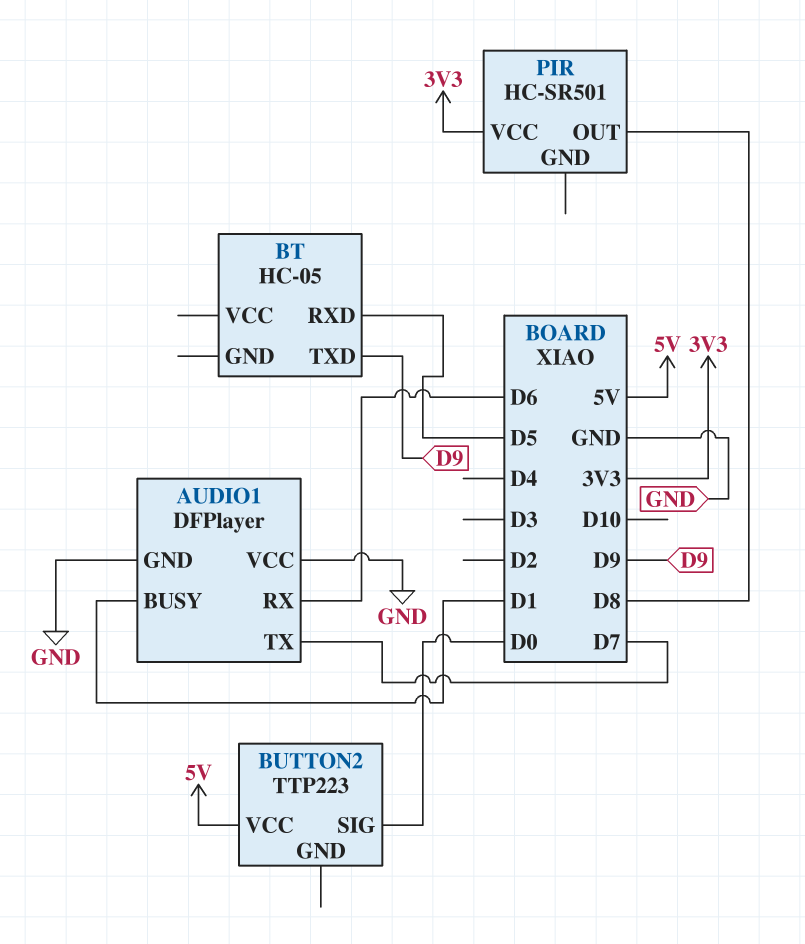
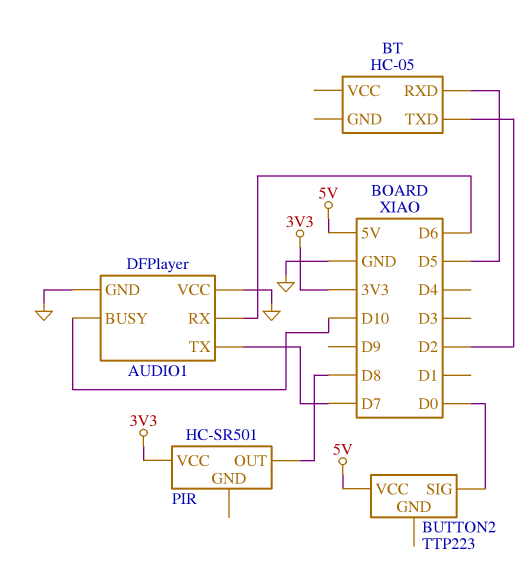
AUDIO1 pin BUSY: D1 -> D10
BT pin TXD: D9 -> D2

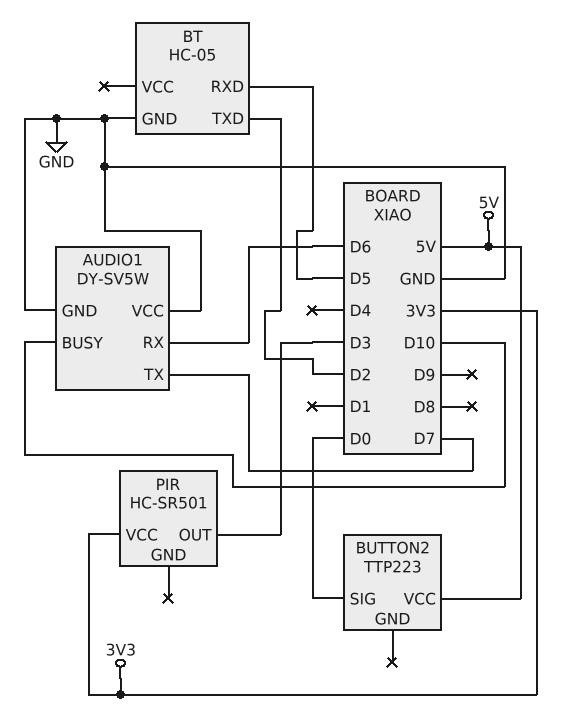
AUDIO1: DFPlayer -> DY-SV5W
BT pin GND: none -> GND
PIR pin OUT: D8 -> D3

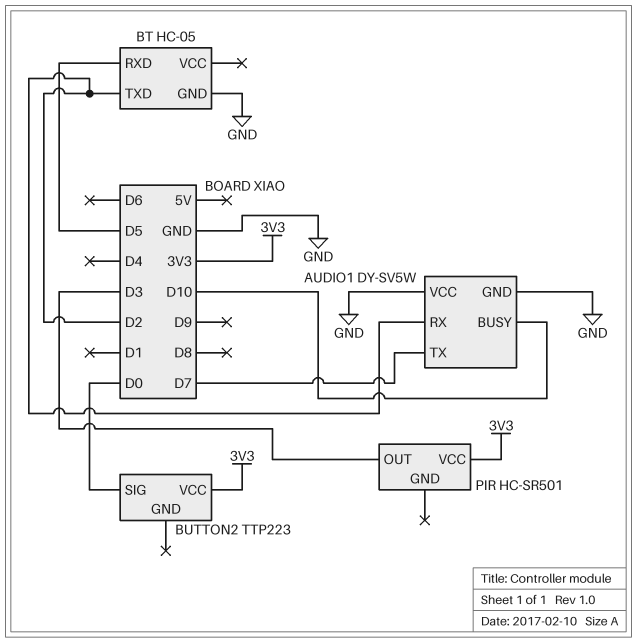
AUDIO1 pin RX: D6 -> D2
BUTTON2 pin VCC: 5V -> 3V3

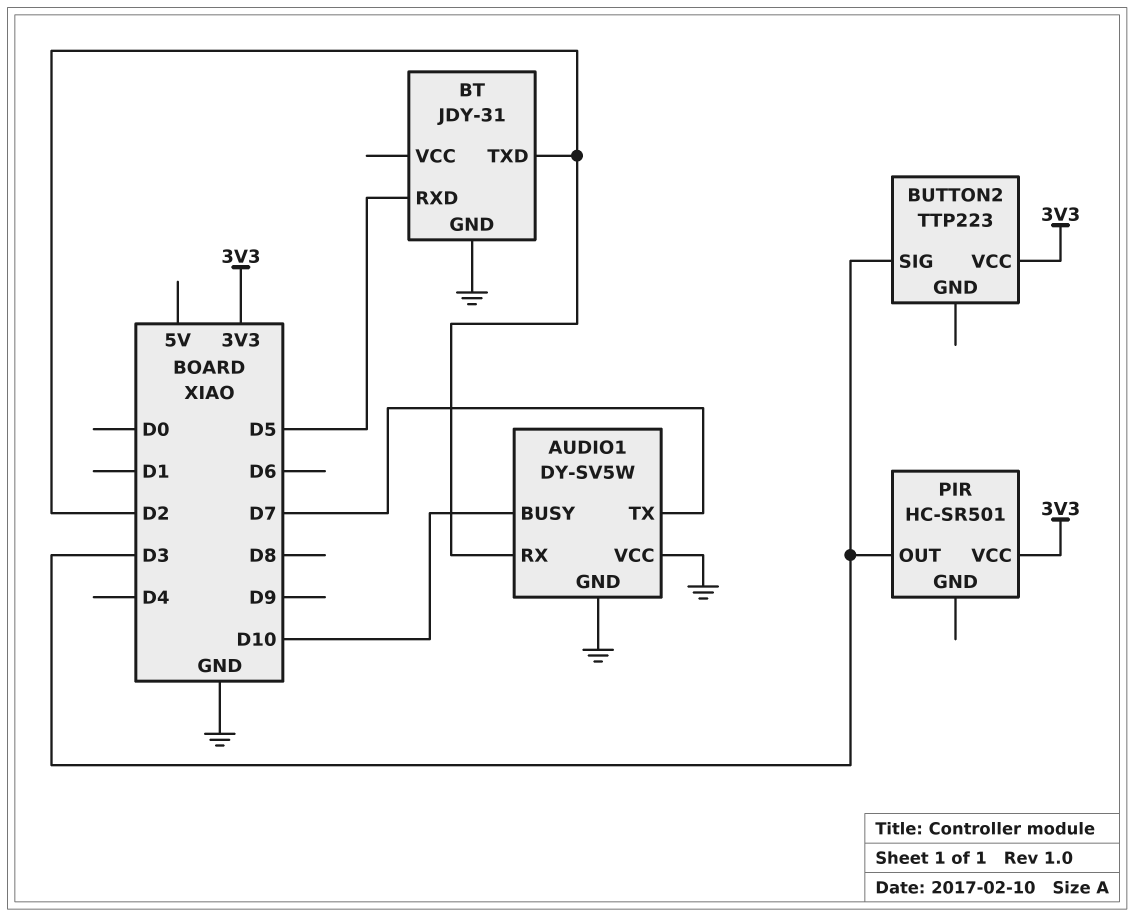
BT: HC-05 -> JDY-31
BUTTON2 pin SIG: D0 -> D3

